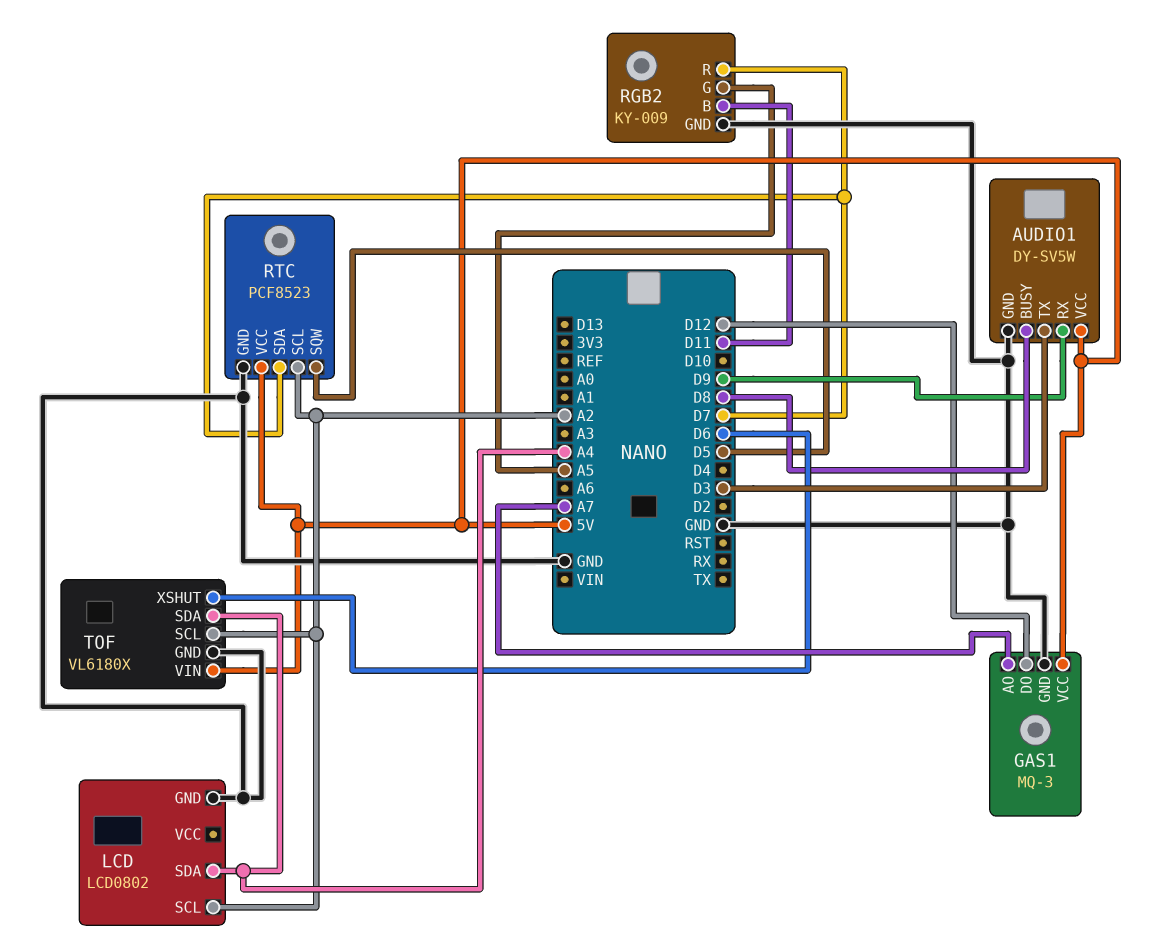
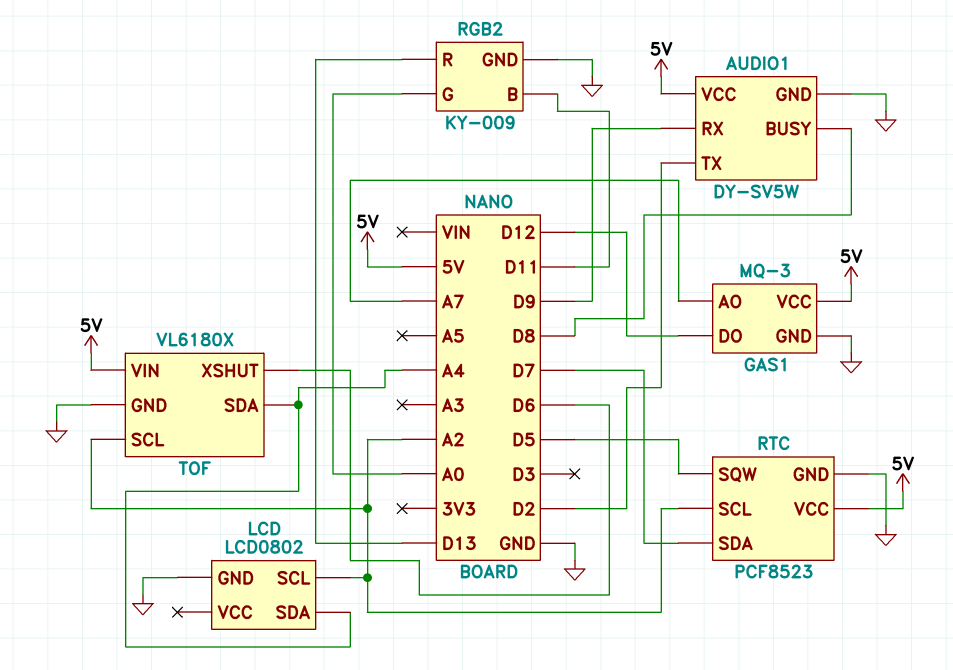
AUDIO1 pin TX: D3 -> D2
RGB2 pin G: A5 -> A0
RGB2 pin R: D7 -> D13

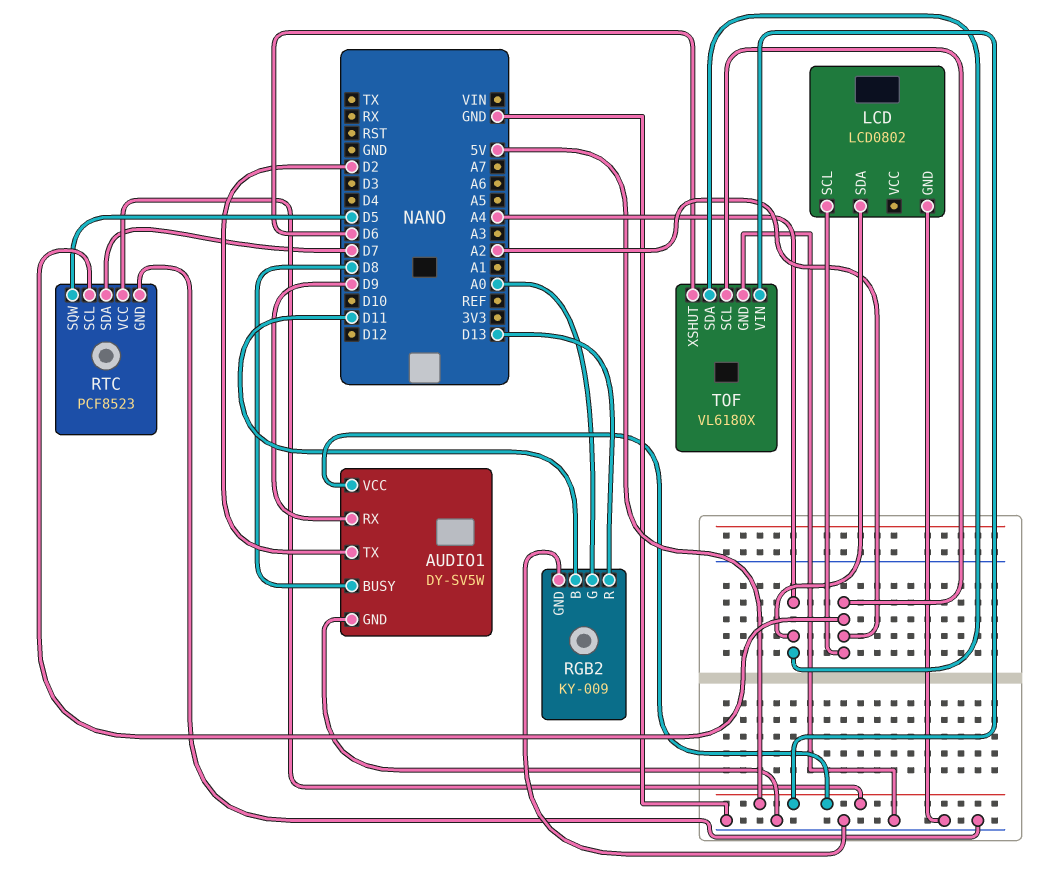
GAS1: MQ-3 -> none
GAS1 pin AO: A7 -> none
GAS1 pin DO: D12 -> none
GAS1 pin GND: GND -> none
GAS1 pin VCC: 5V -> none

